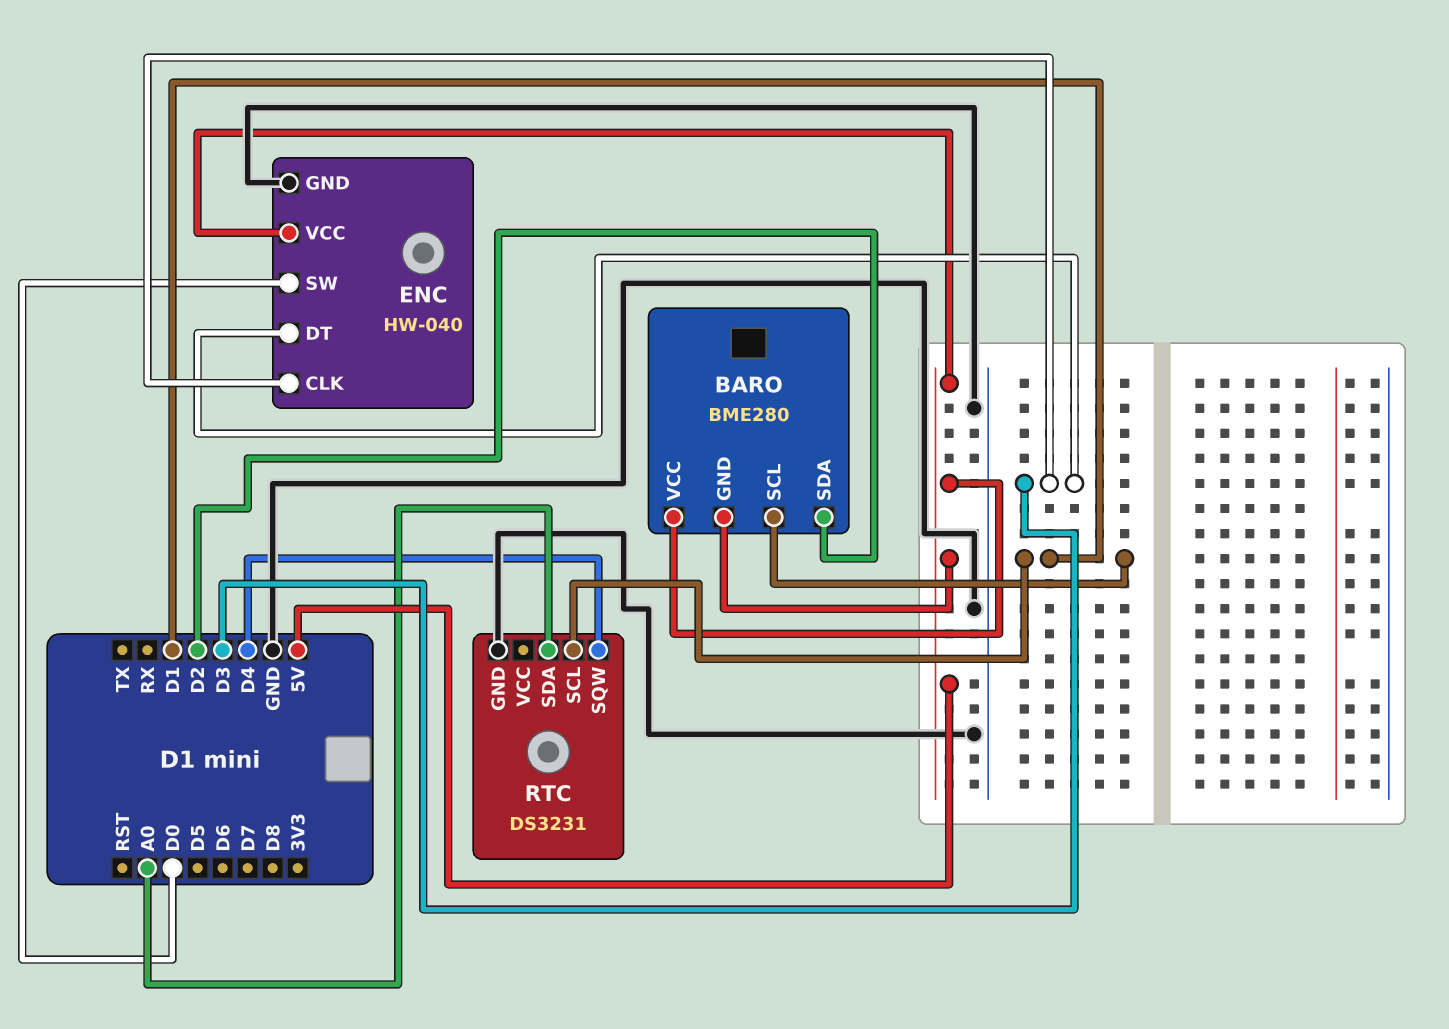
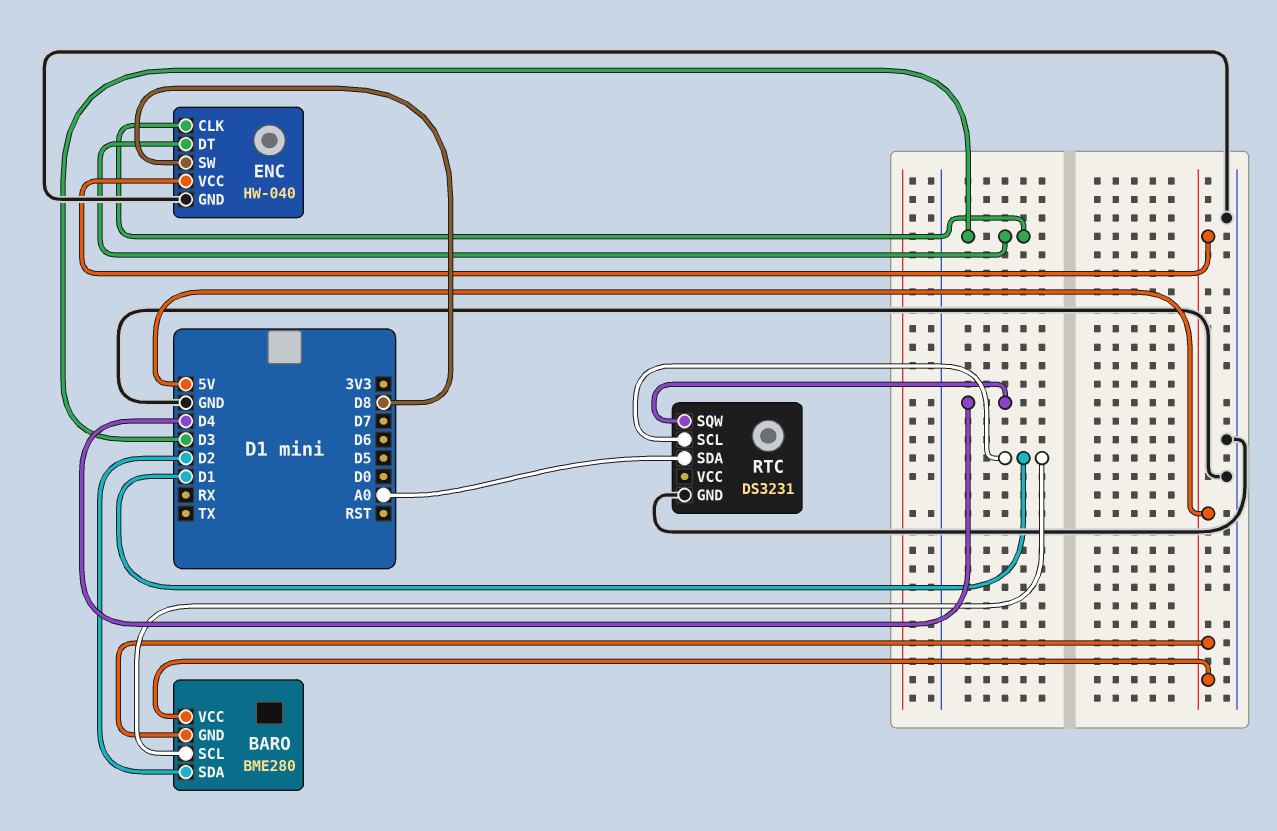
ENC pin SW: D0 -> D8

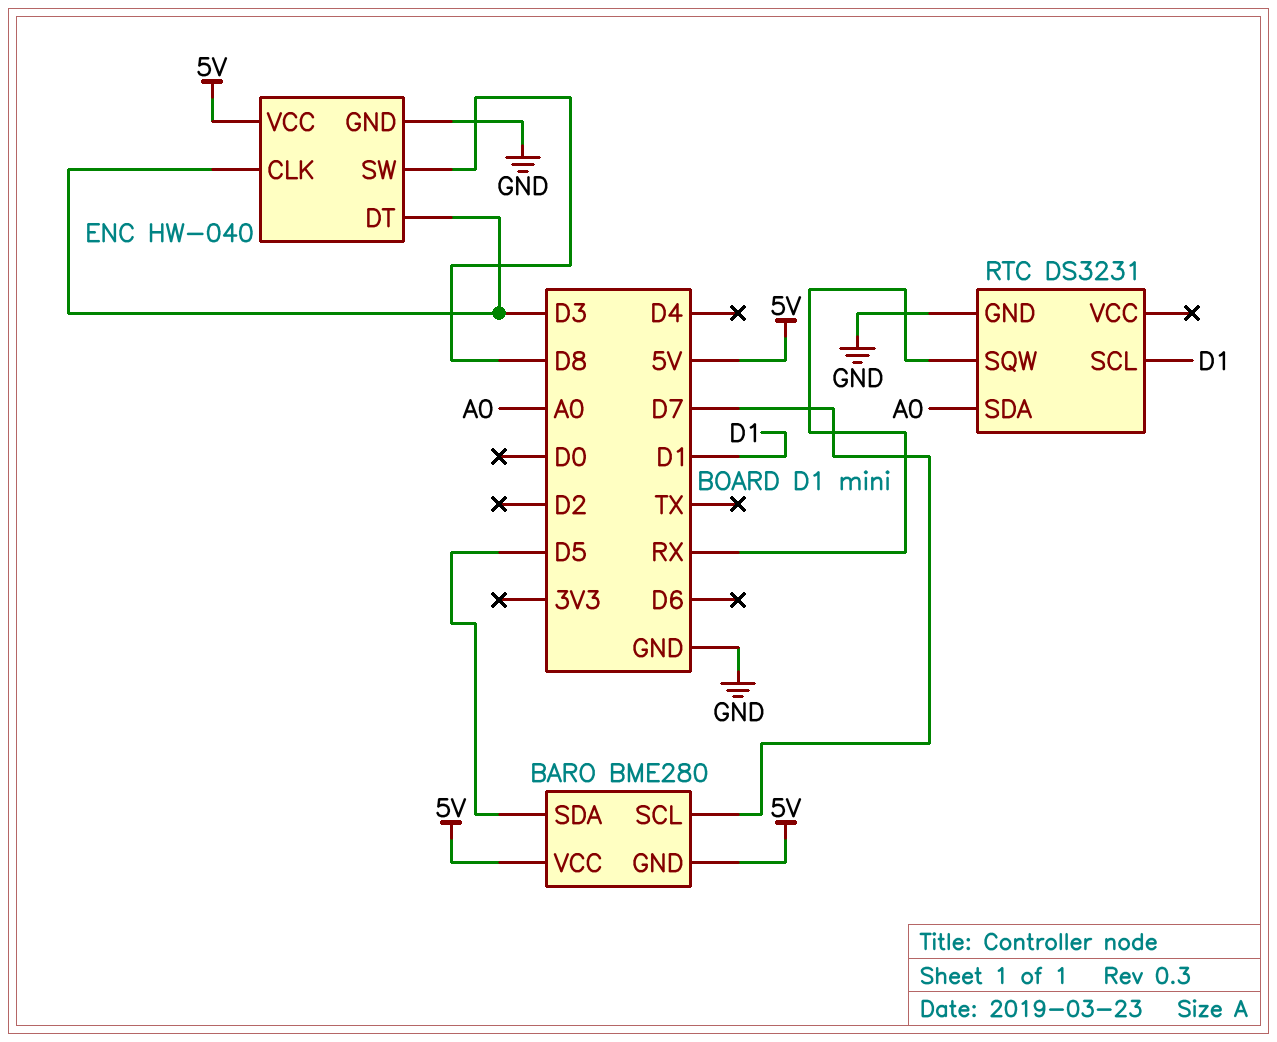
BARO pin SCL: D1 -> D7
BARO pin SDA: D2 -> D5
RTC pin SQW: D4 -> RX

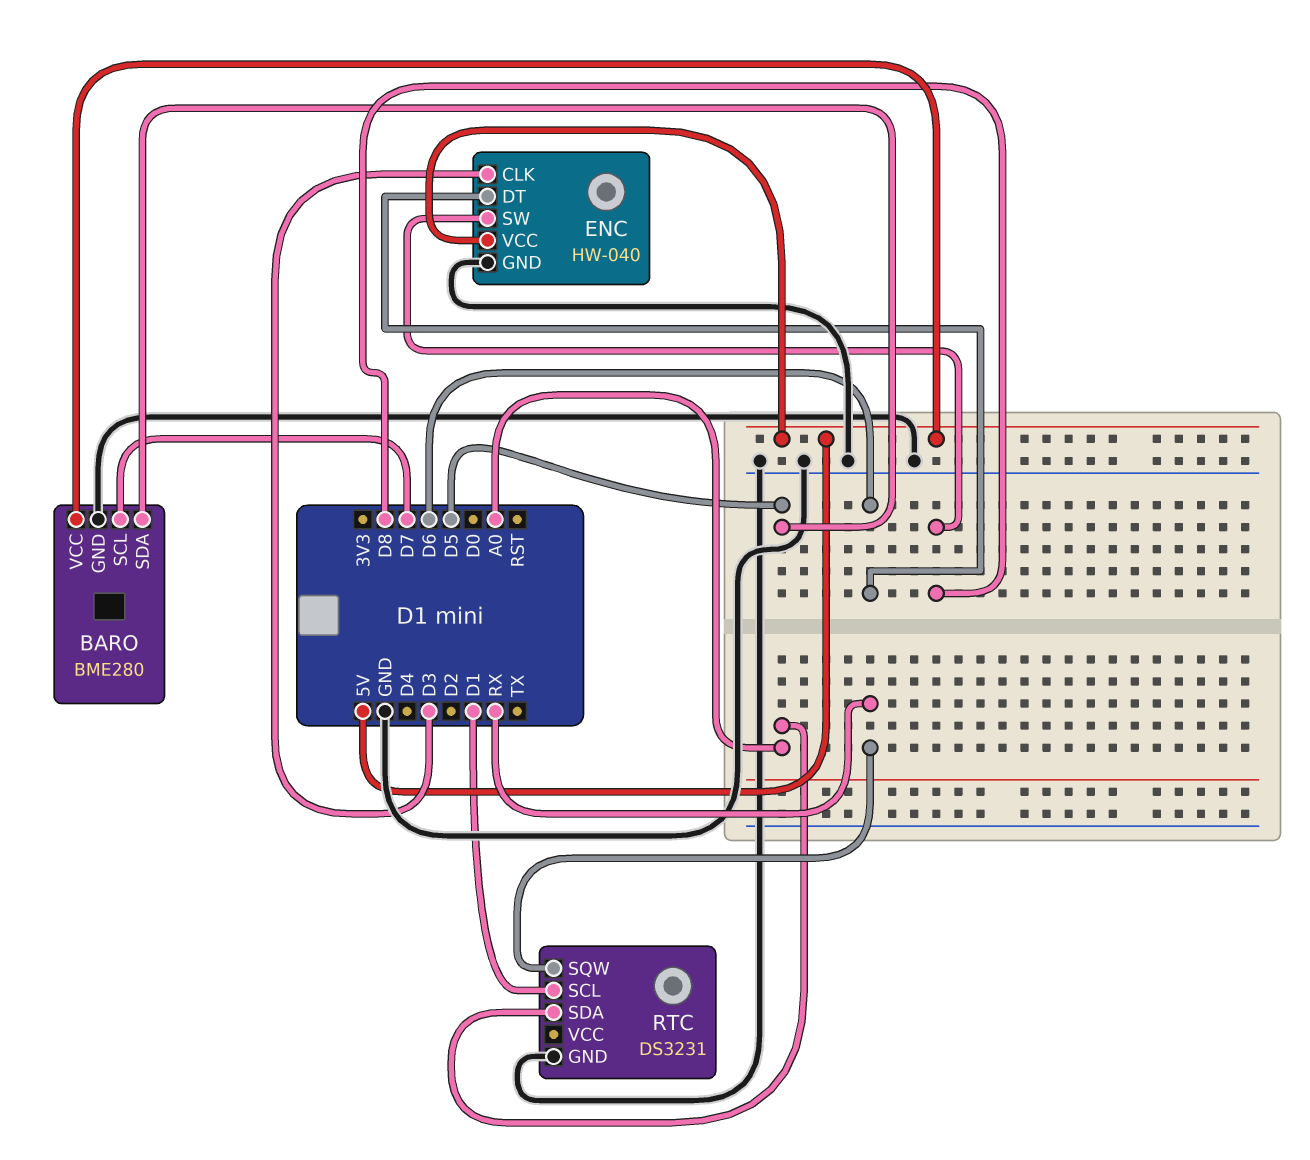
BARO pin GND: 5V -> GND
ENC pin DT: D3 -> D6

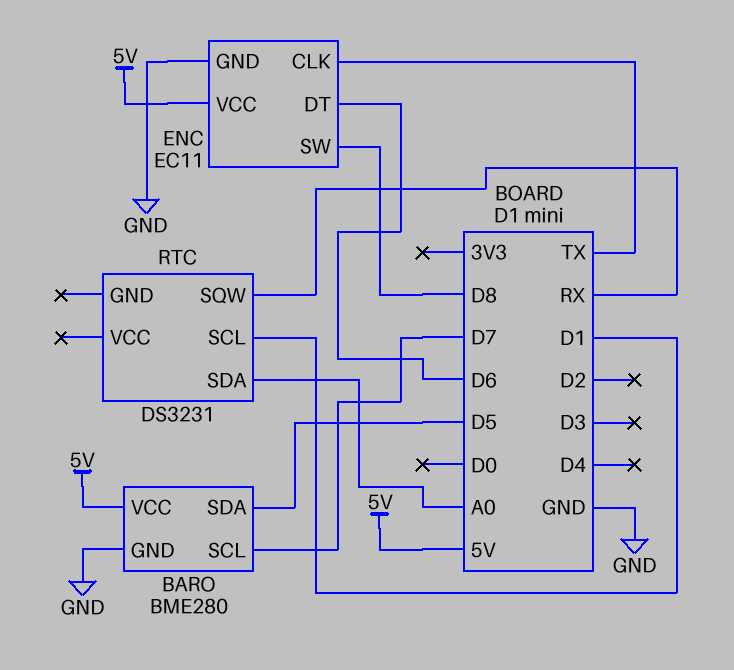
ENC: HW-040 -> EC11
ENC pin CLK: D3 -> TX
RTC pin GND: GND -> none

